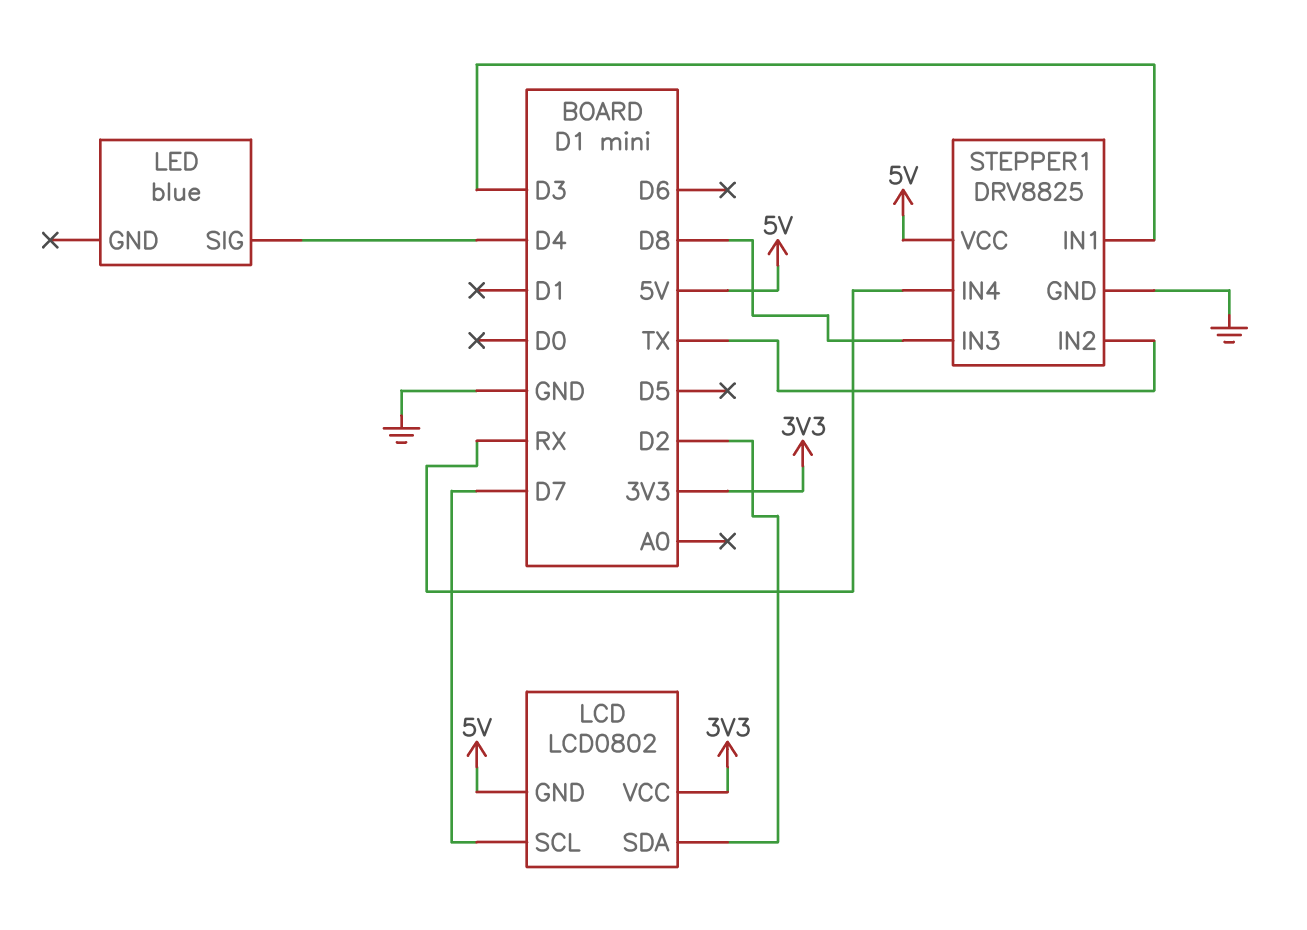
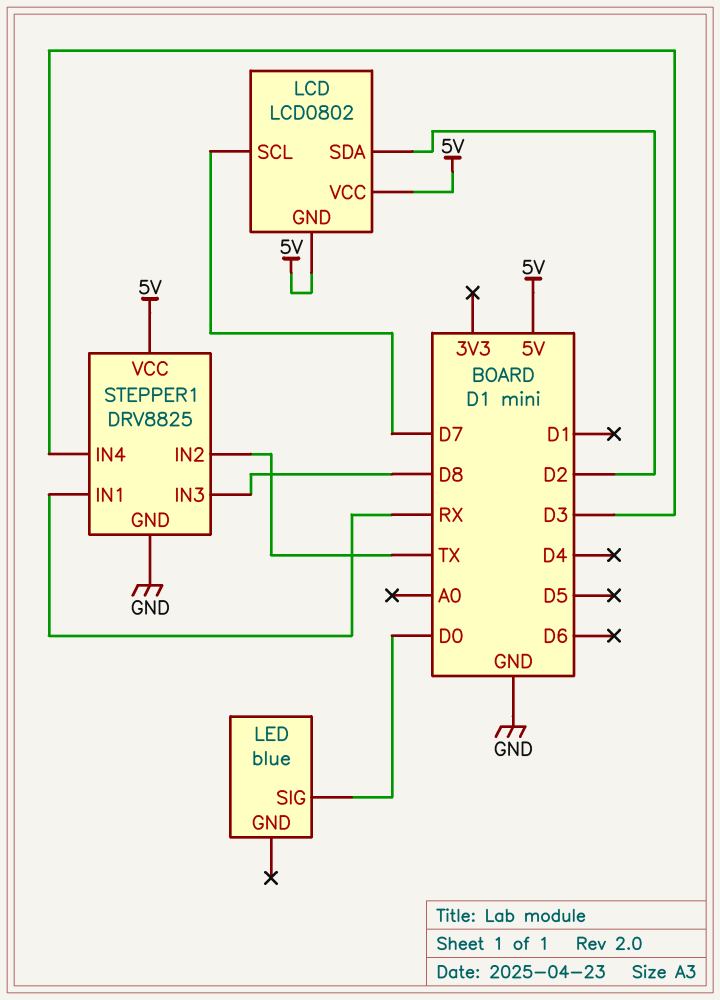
LCD pin VCC: 3V3 -> 5V
LED pin SIG: D4 -> D0
STEPPER1 pin IN1: D3 -> RX
STEPPER1 pin IN4: RX -> D3

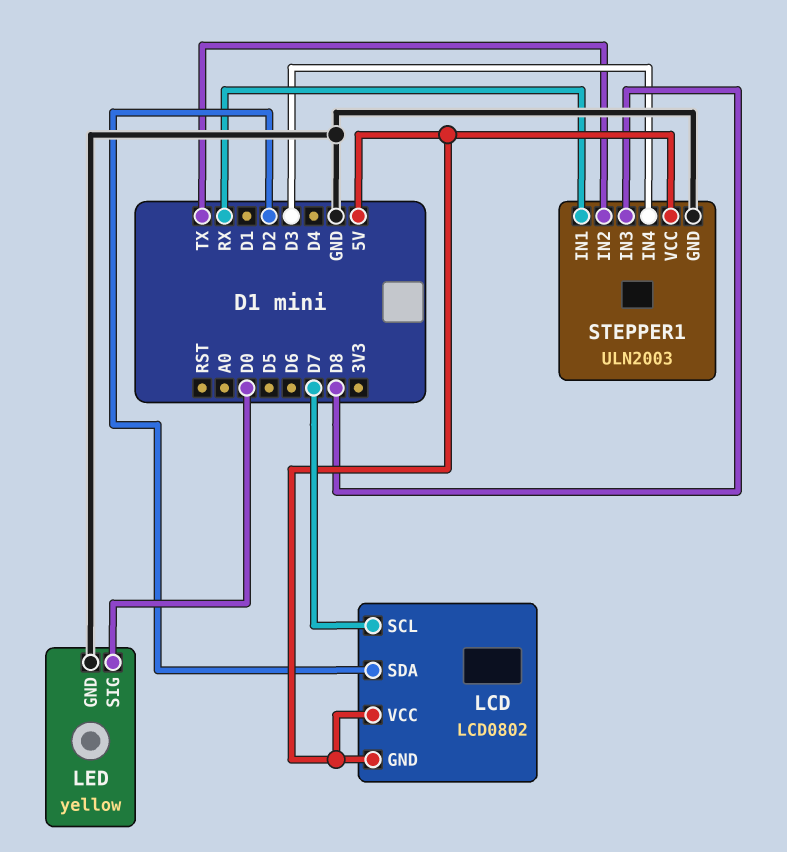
LED: blue -> yellow
LED pin GND: none -> GND
STEPPER1: DRV8825 -> ULN2003

